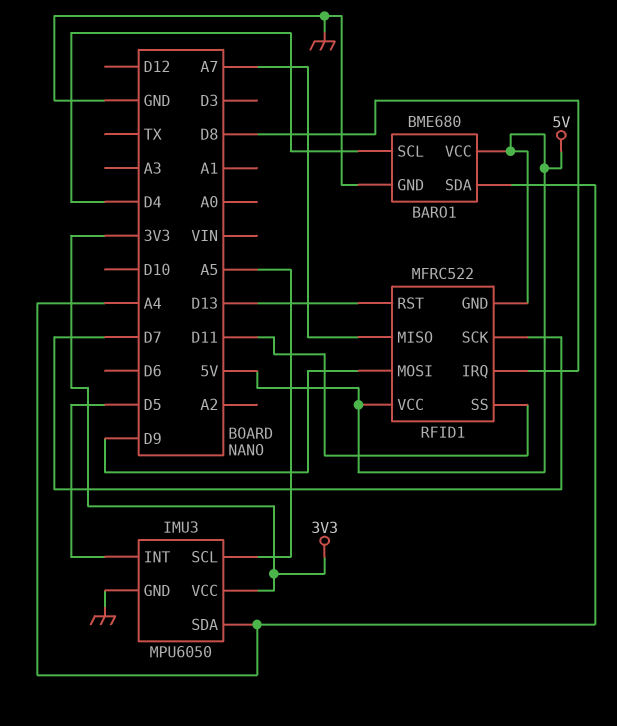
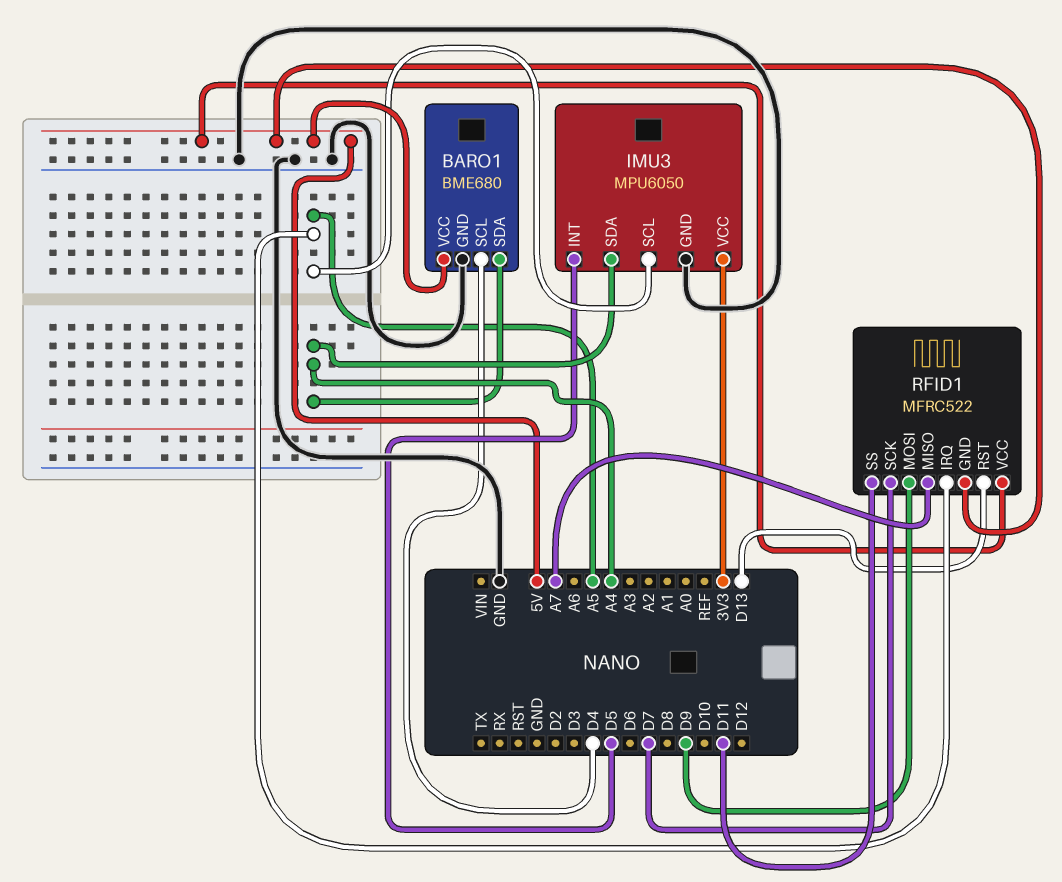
RFID1 pin IRQ: D8 -> A5

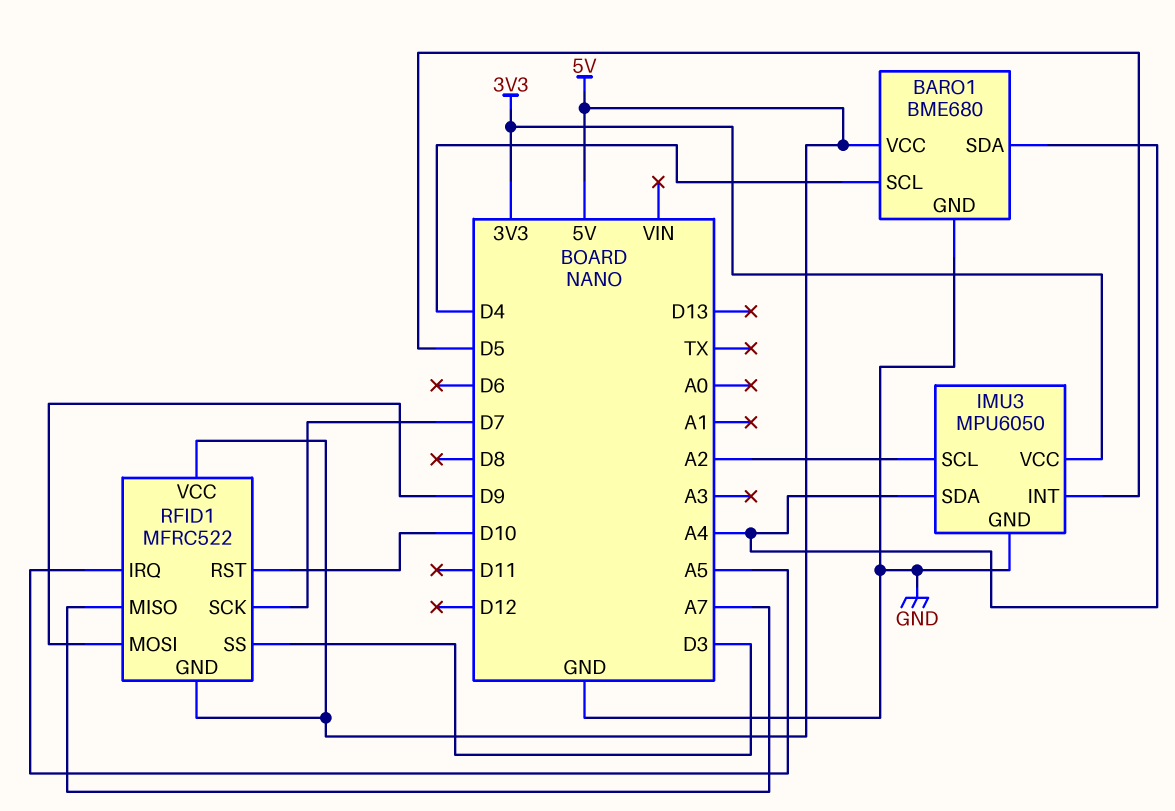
IMU3 pin SCL: A5 -> A2
RFID1 pin RST: D13 -> D10
RFID1 pin SS: D11 -> D3

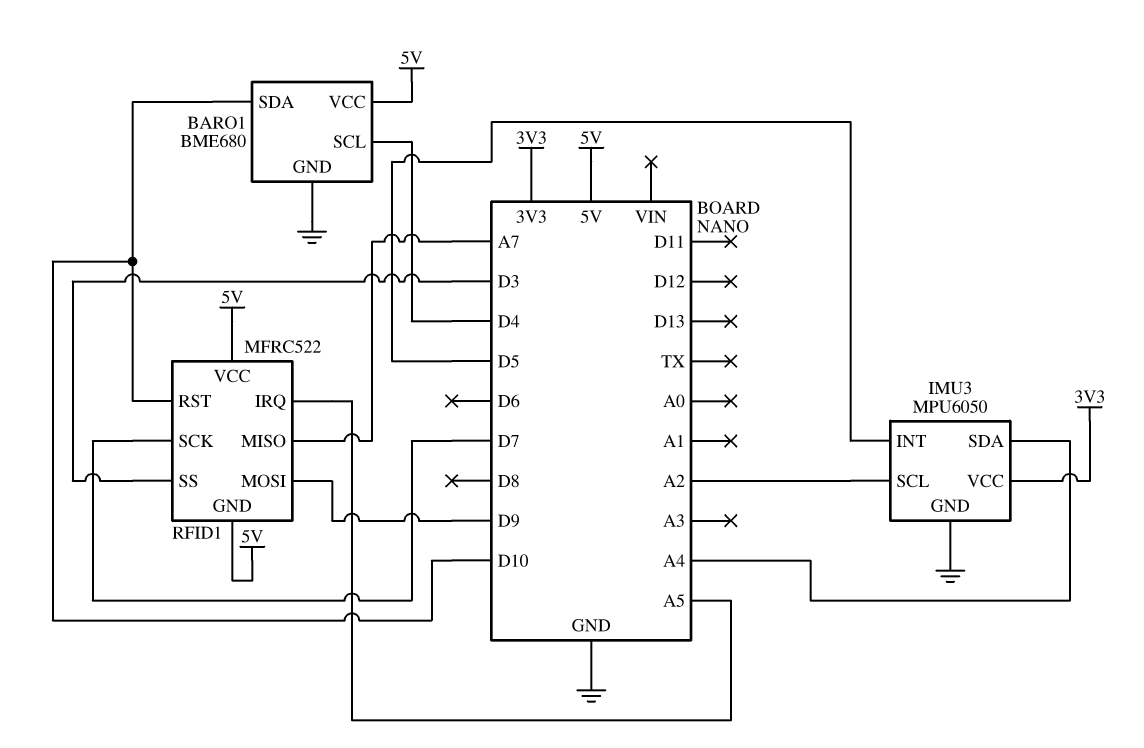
BARO1 pin SDA: A4 -> D10

